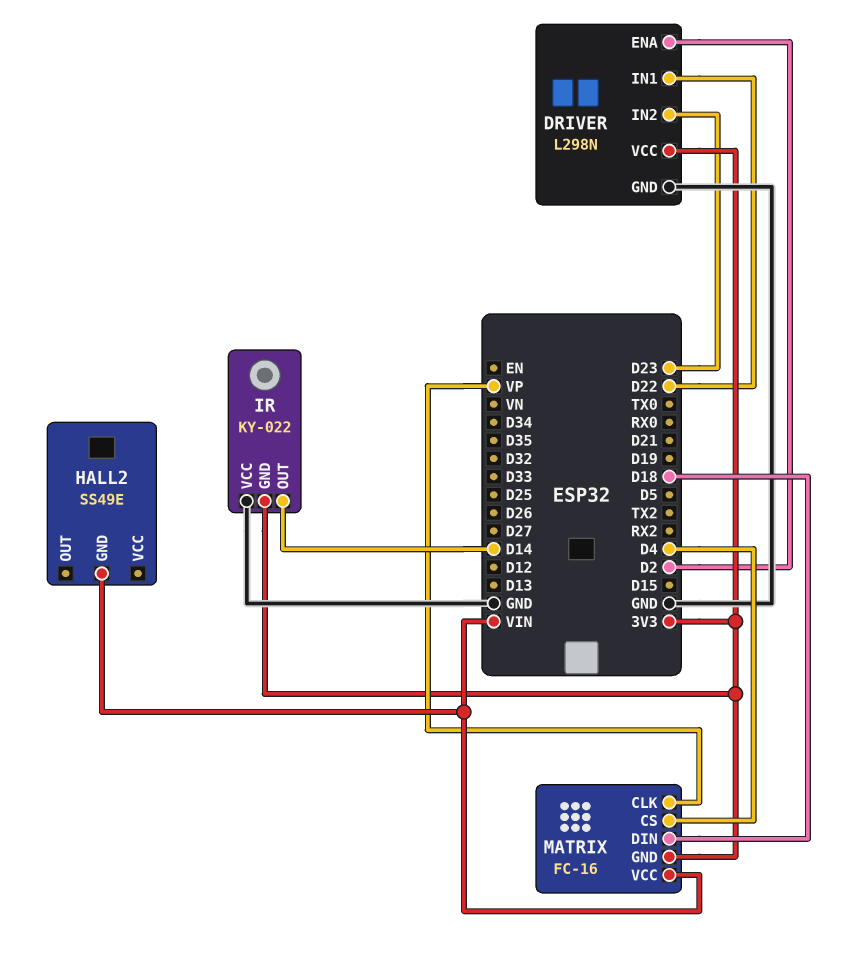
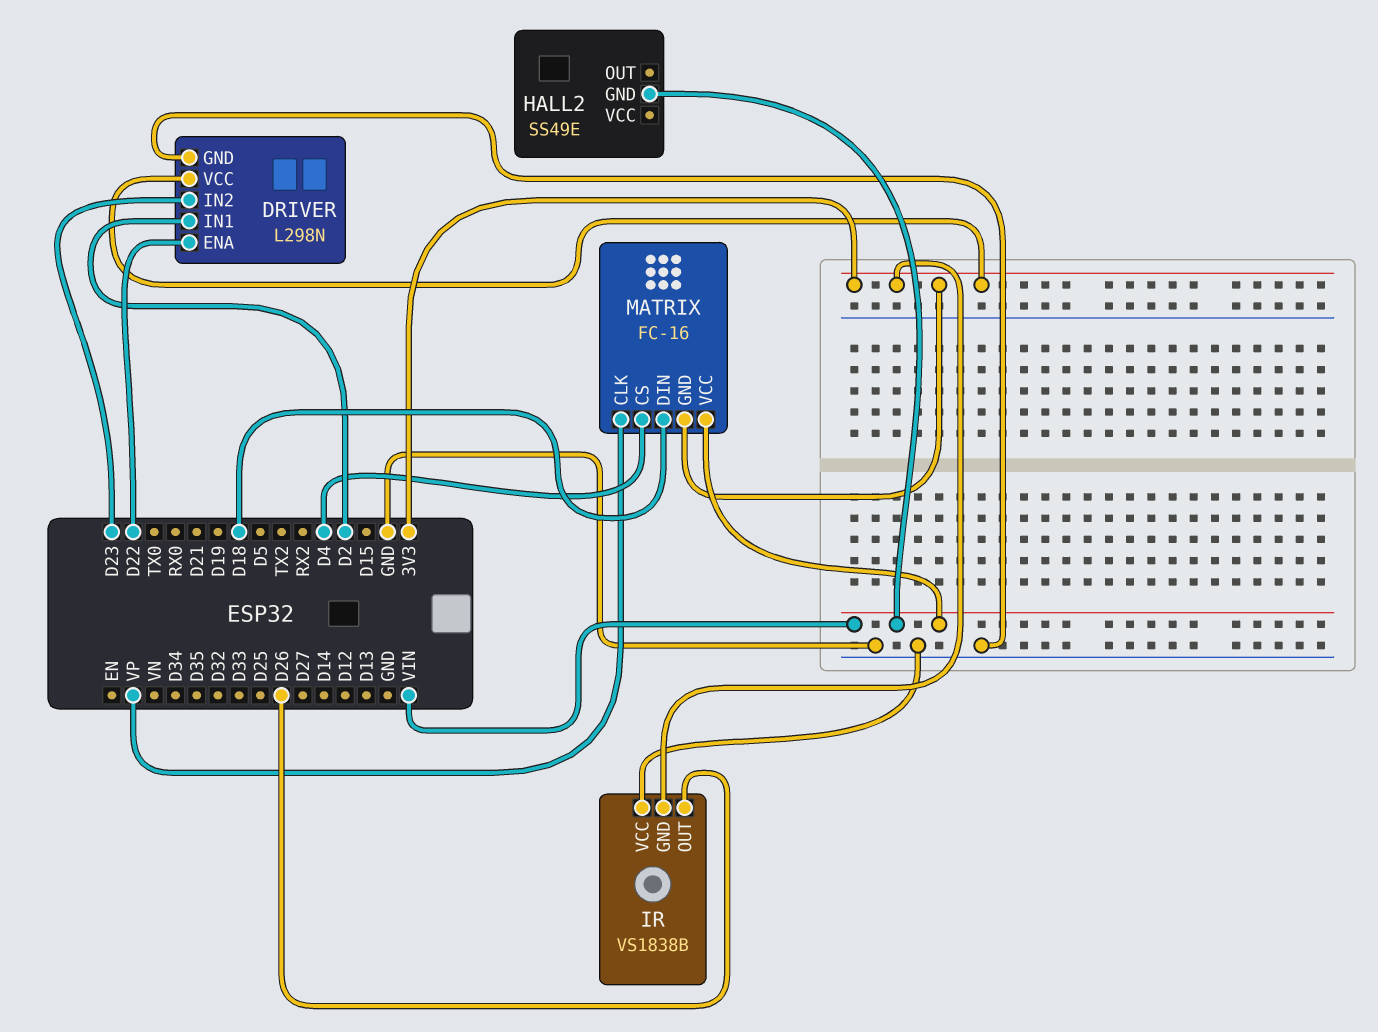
DRIVER pin ENA: D2 -> D22
DRIVER pin IN1: D22 -> D2
IR: KY-022 -> VS1838B
IR pin OUT: D14 -> D26

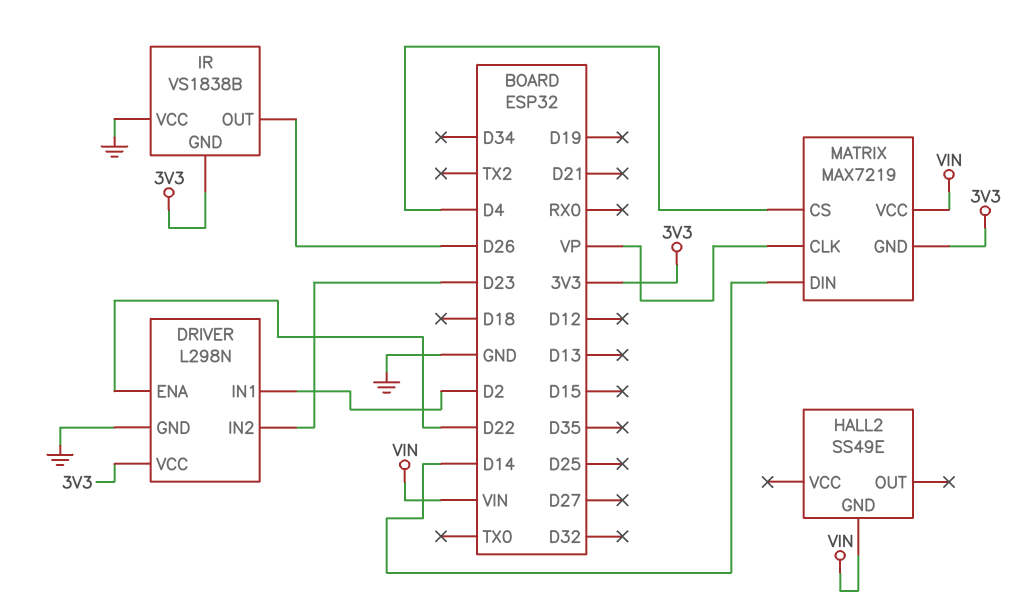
MATRIX: FC-16 -> MAX7219
MATRIX pin DIN: D18 -> D14

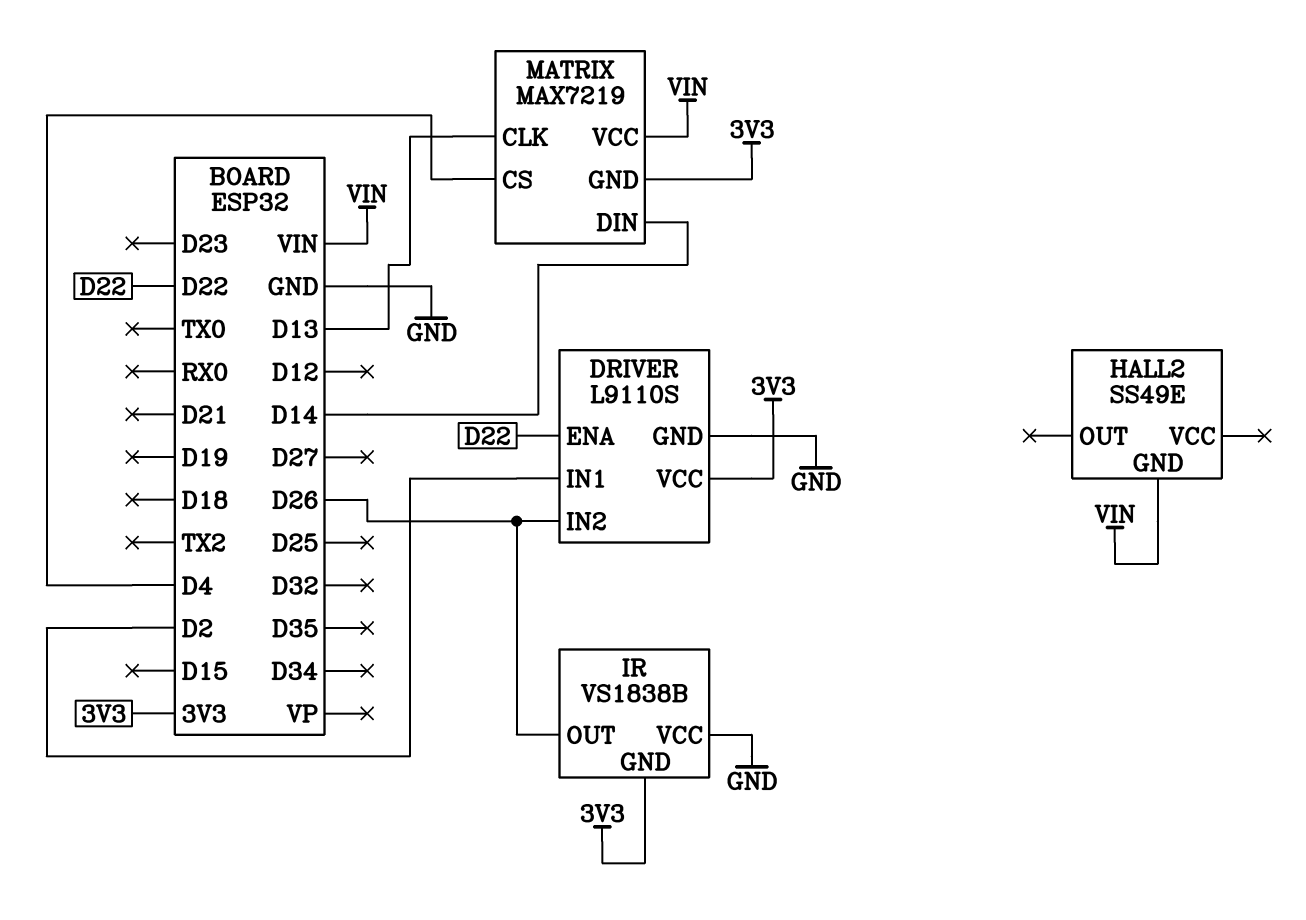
DRIVER: L298N -> L9110S
DRIVER pin IN2: D23 -> D26
MATRIX pin CLK: VP -> D13

